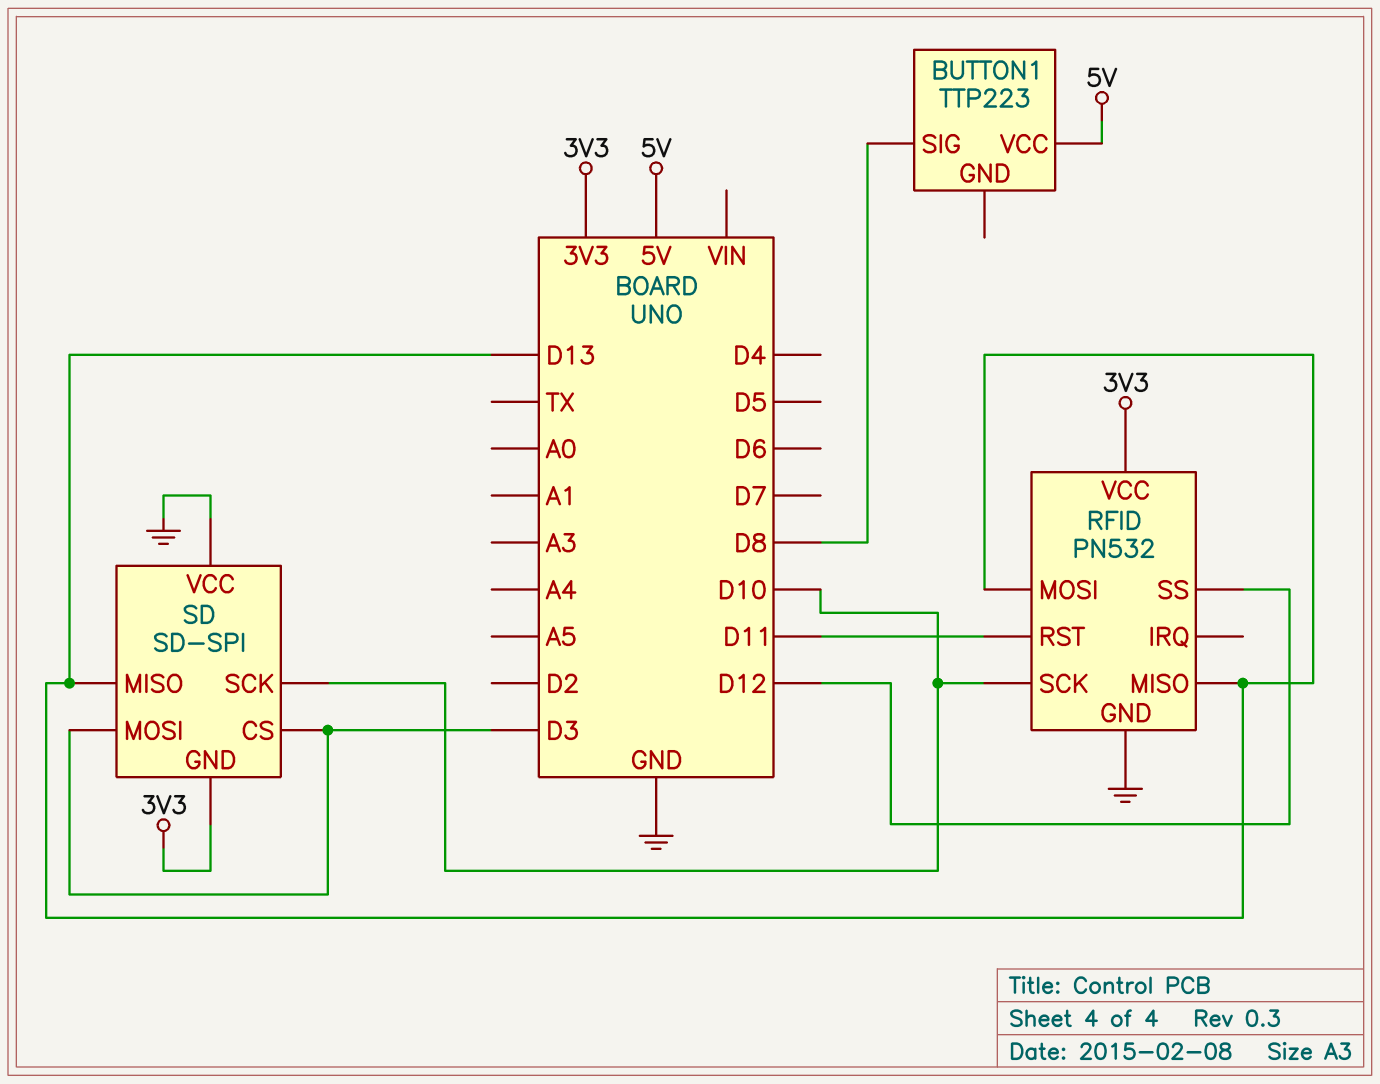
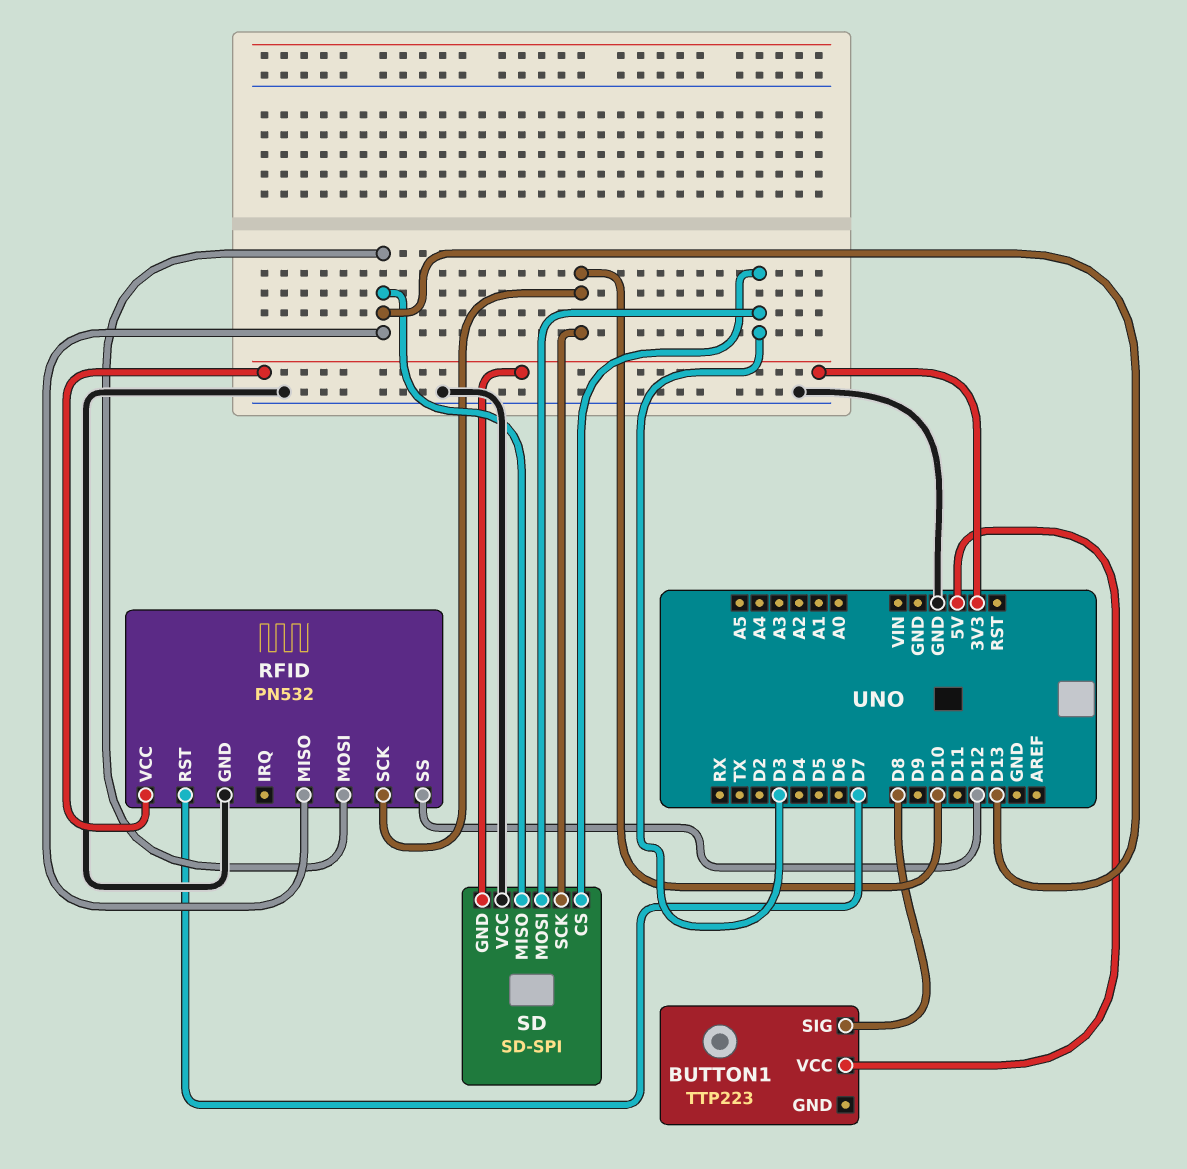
RFID pin RST: D11 -> D7

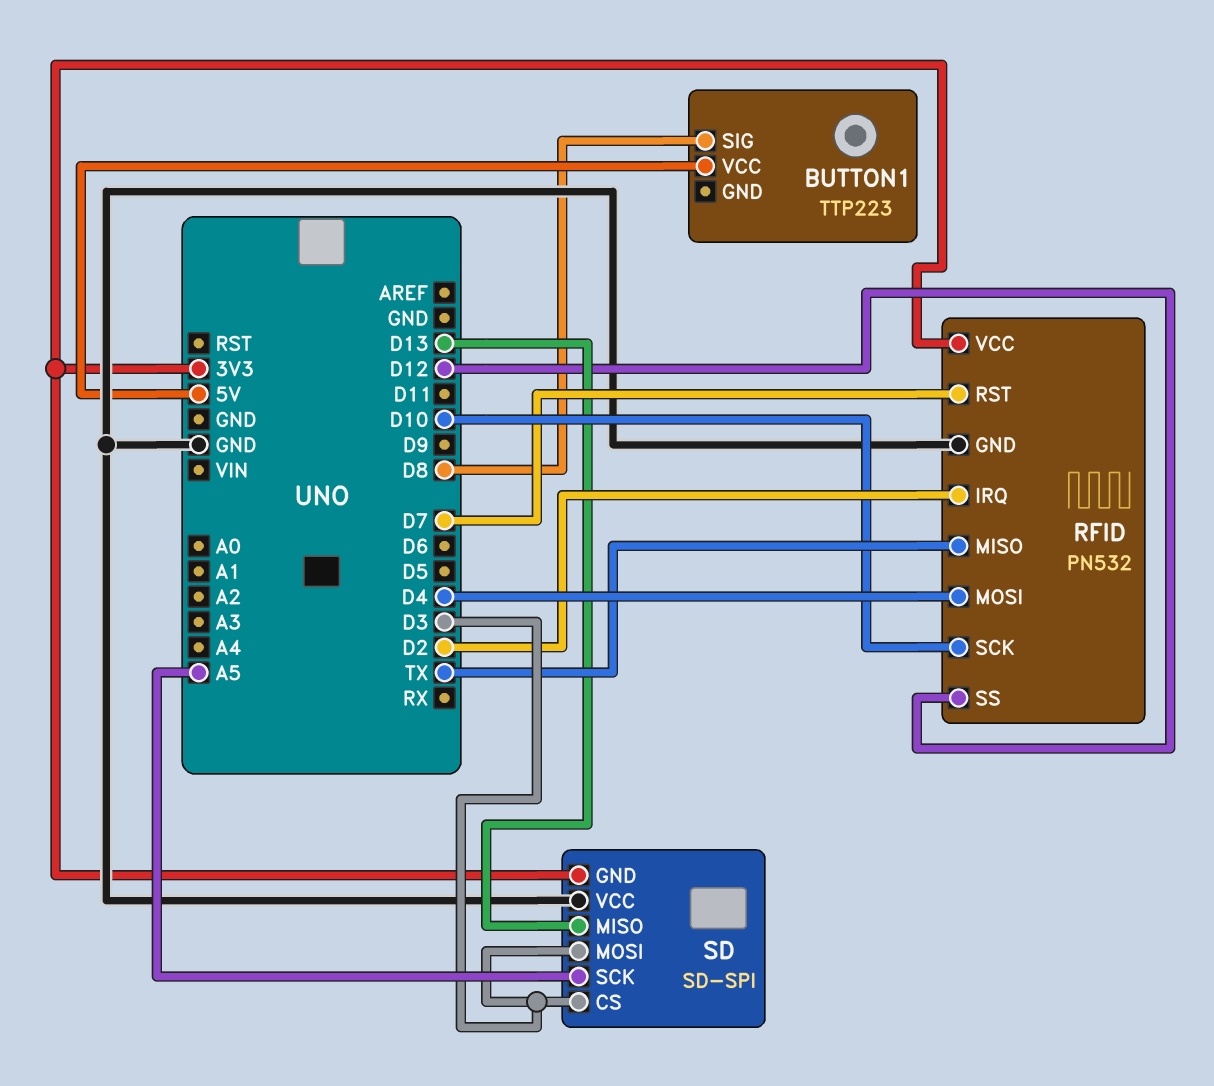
RFID pin IRQ: none -> D2
RFID pin MISO: D13 -> TX
RFID pin MOSI: D13 -> D4
SD pin SCK: D10 -> A5

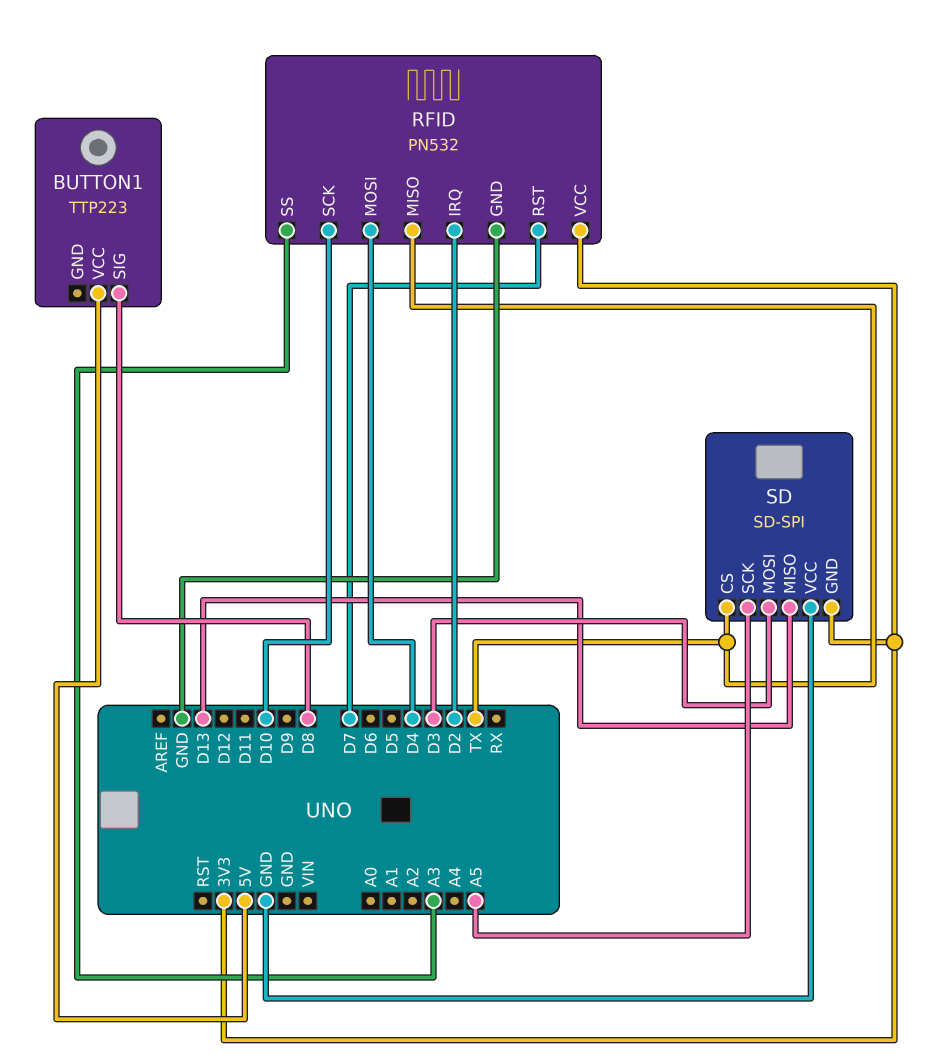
RFID pin SS: D12 -> A3
SD pin CS: D3 -> TX

